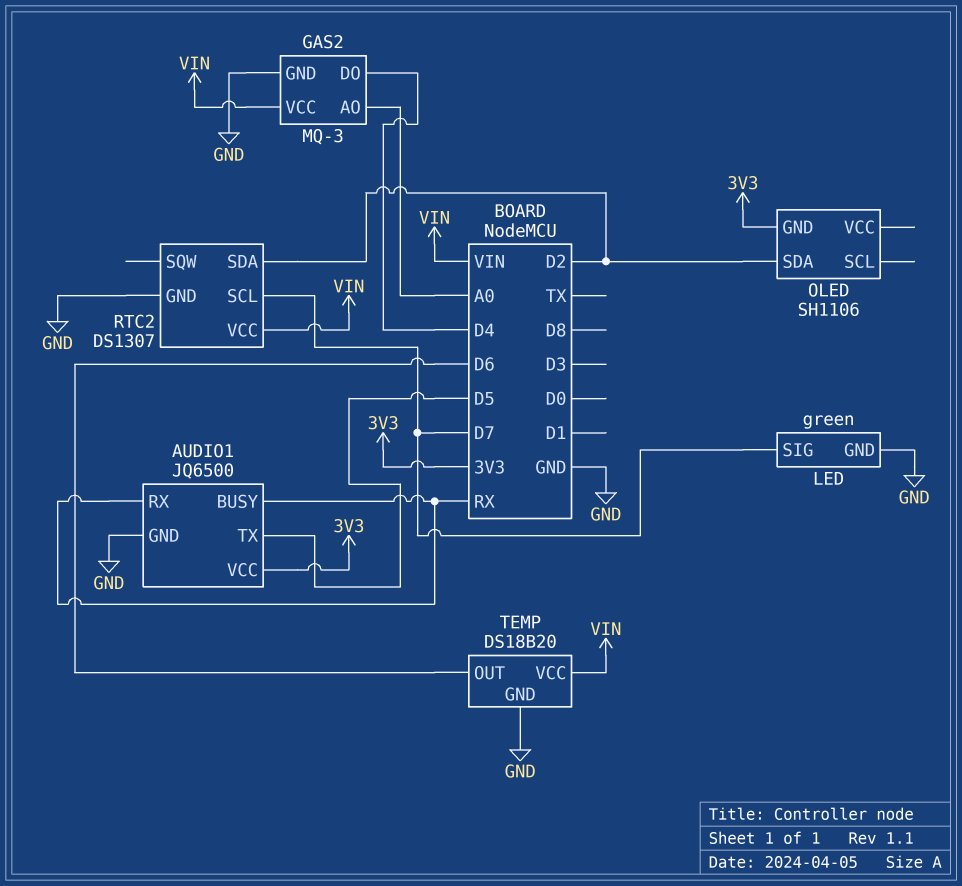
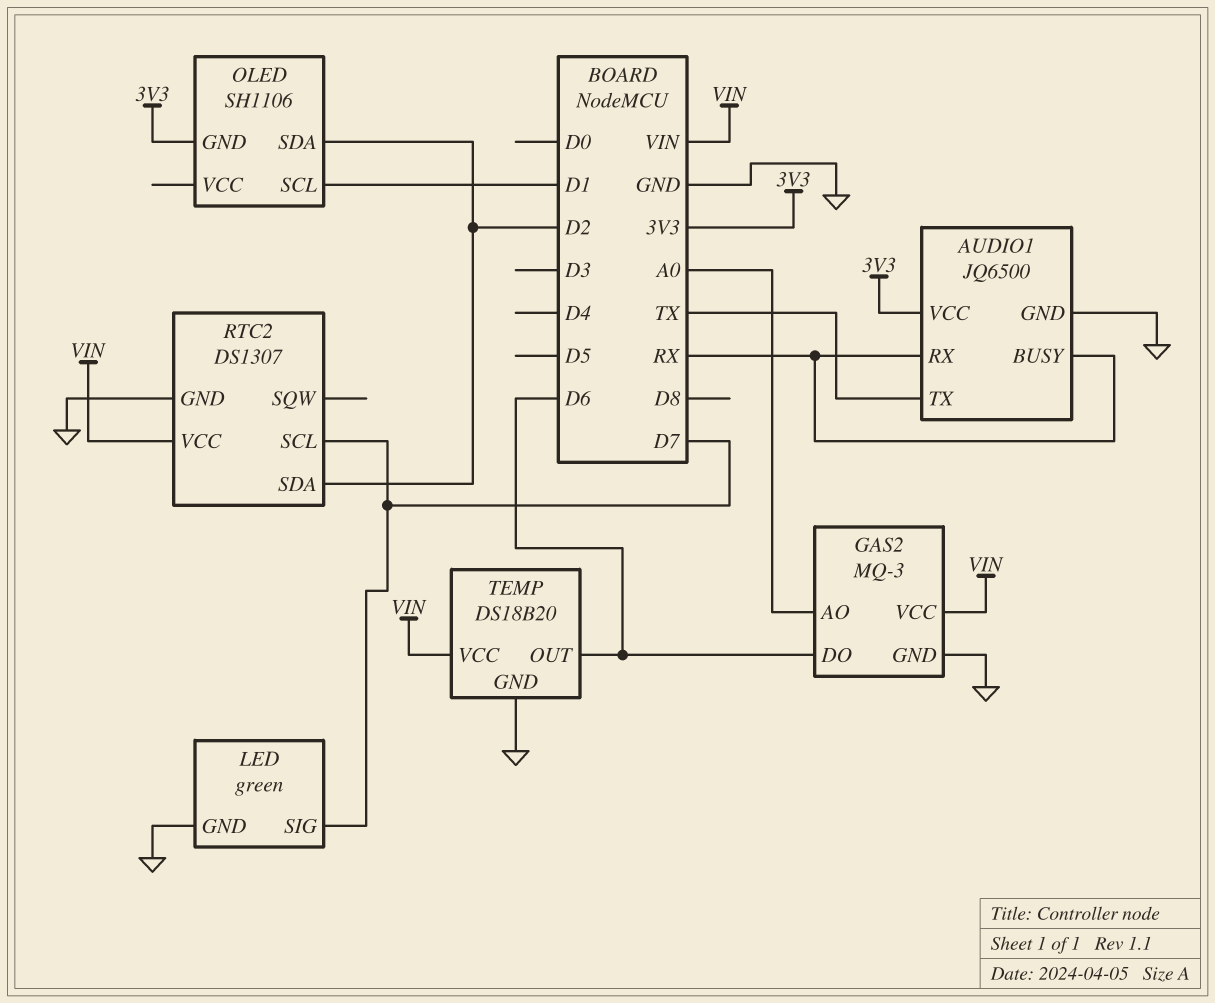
AUDIO1 pin TX: D5 -> TX
GAS2 pin DO: D4 -> D6
OLED pin SCL: none -> D1

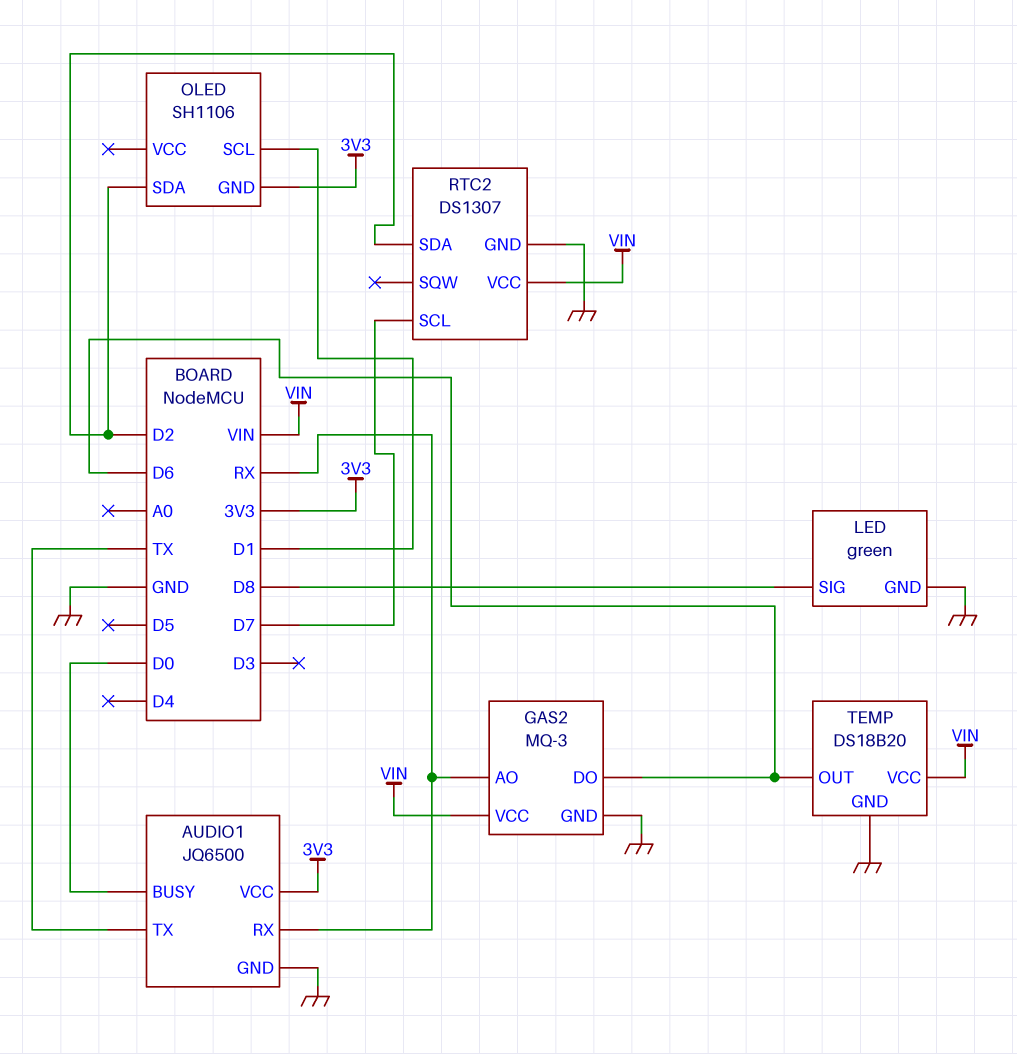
AUDIO1 pin BUSY: RX -> D0
GAS2 pin AO: A0 -> RX
LED pin SIG: D7 -> D8

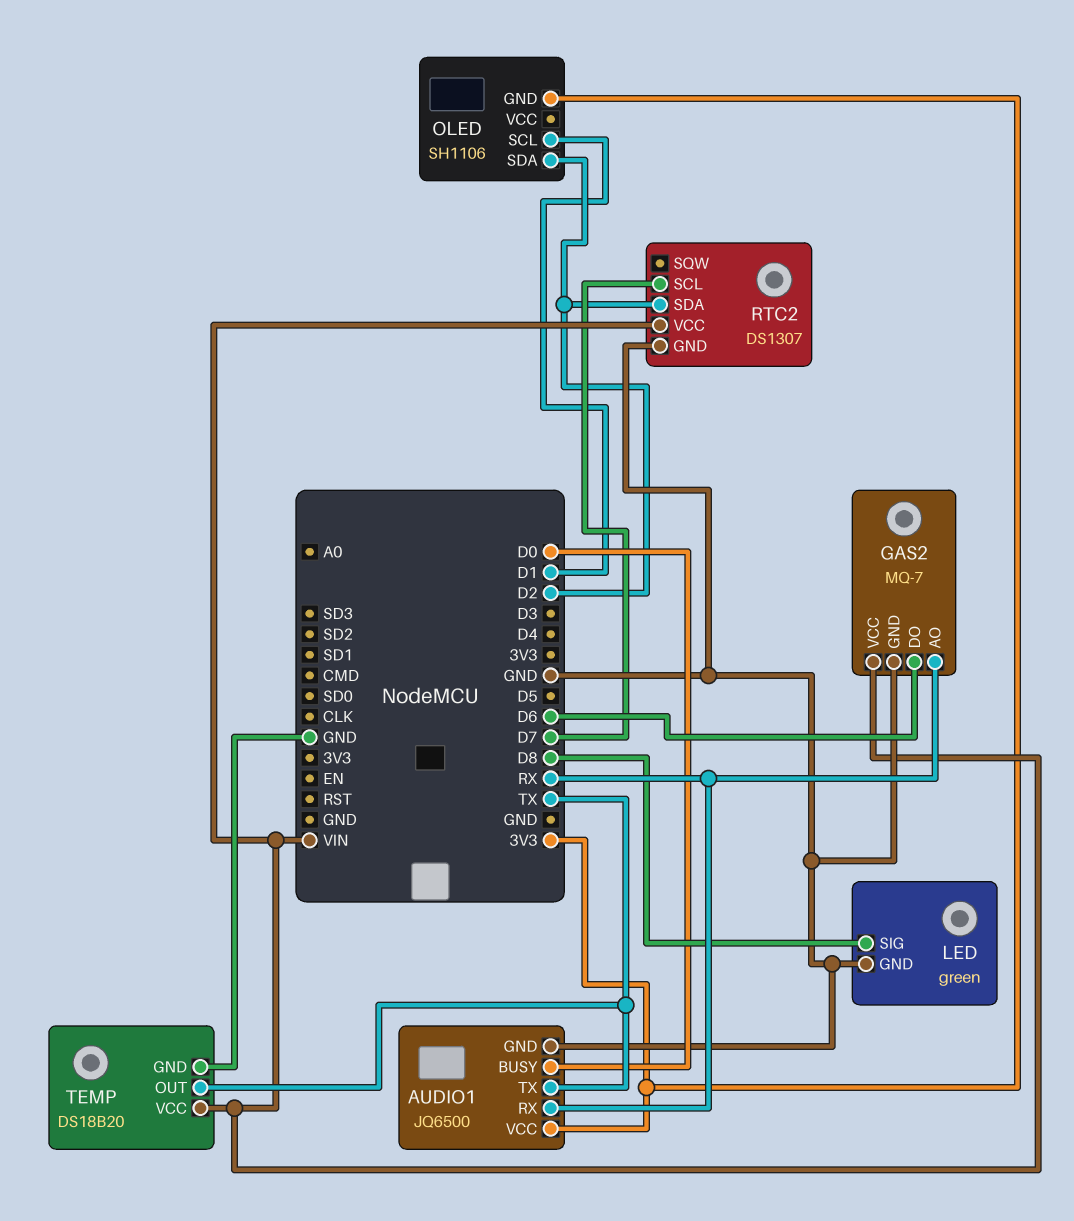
GAS2: MQ-3 -> MQ-7
TEMP pin OUT: D6 -> TX

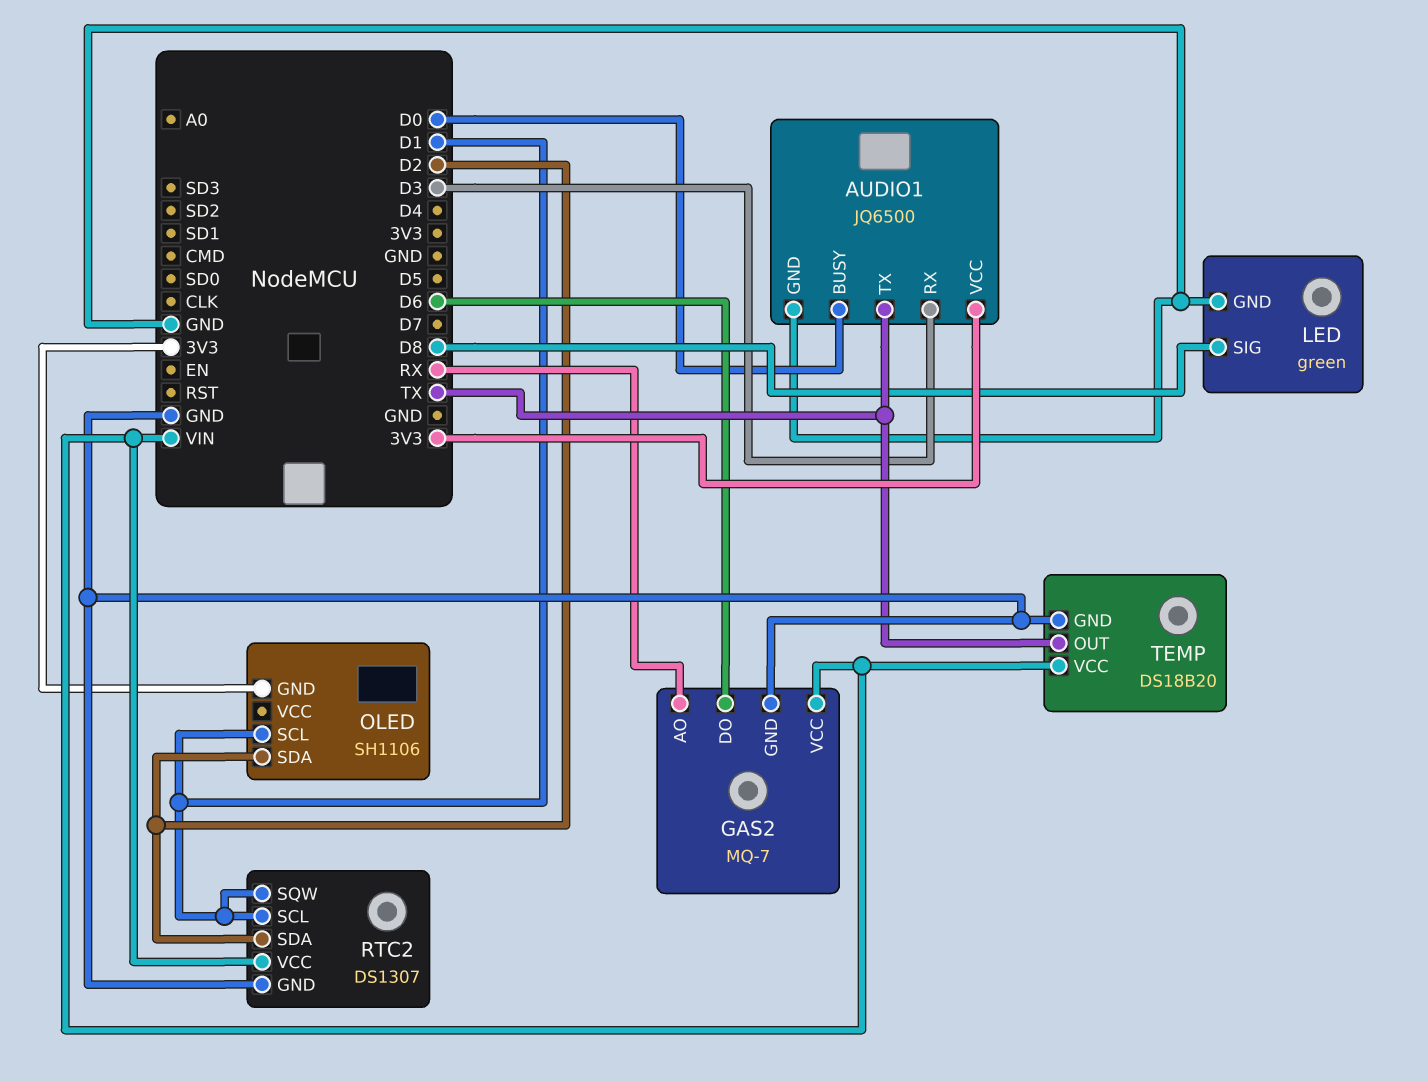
AUDIO1 pin RX: RX -> D3
RTC2 pin SCL: D7 -> D1
RTC2 pin SQW: none -> D1

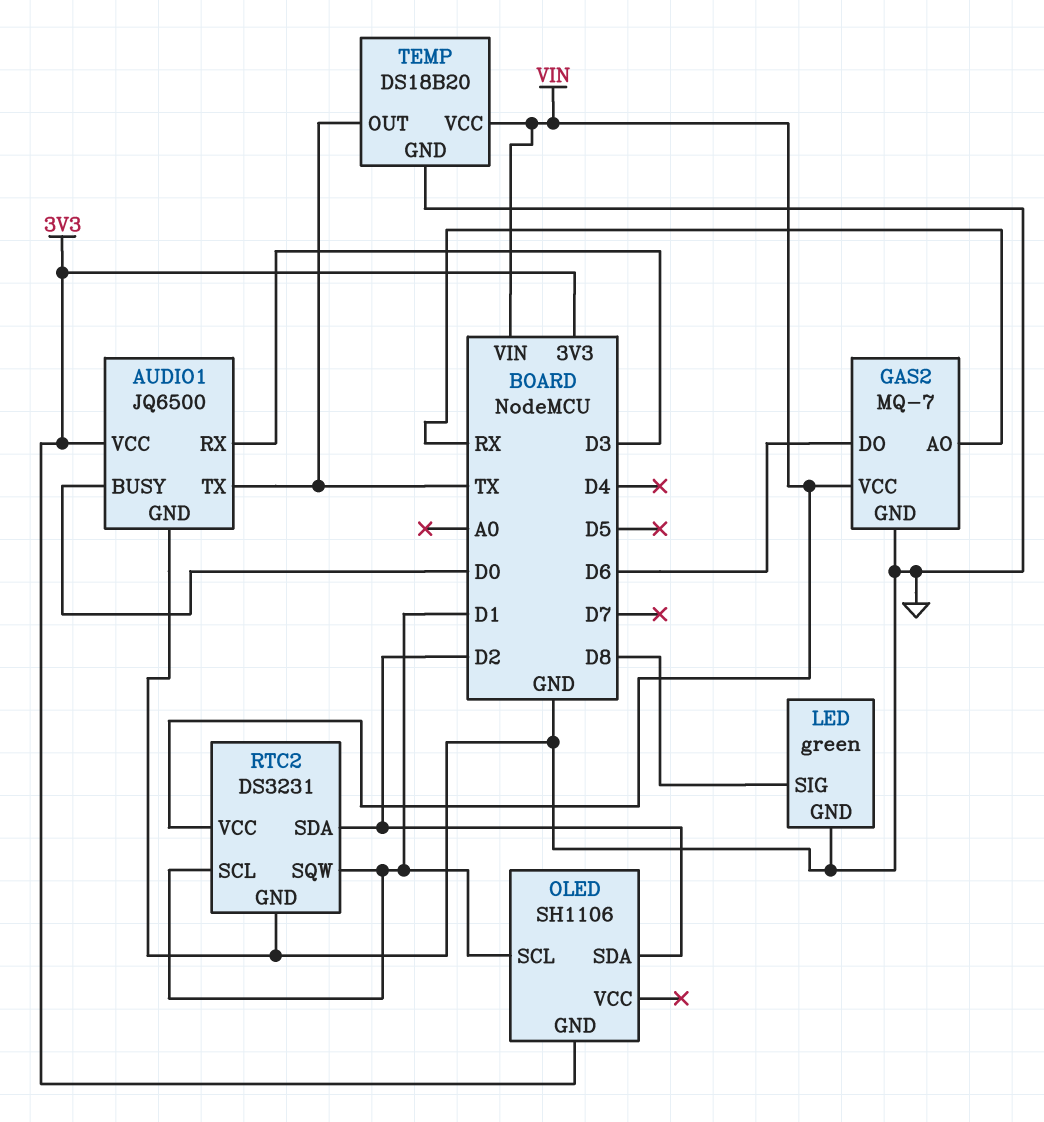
RTC2: DS1307 -> DS3231

